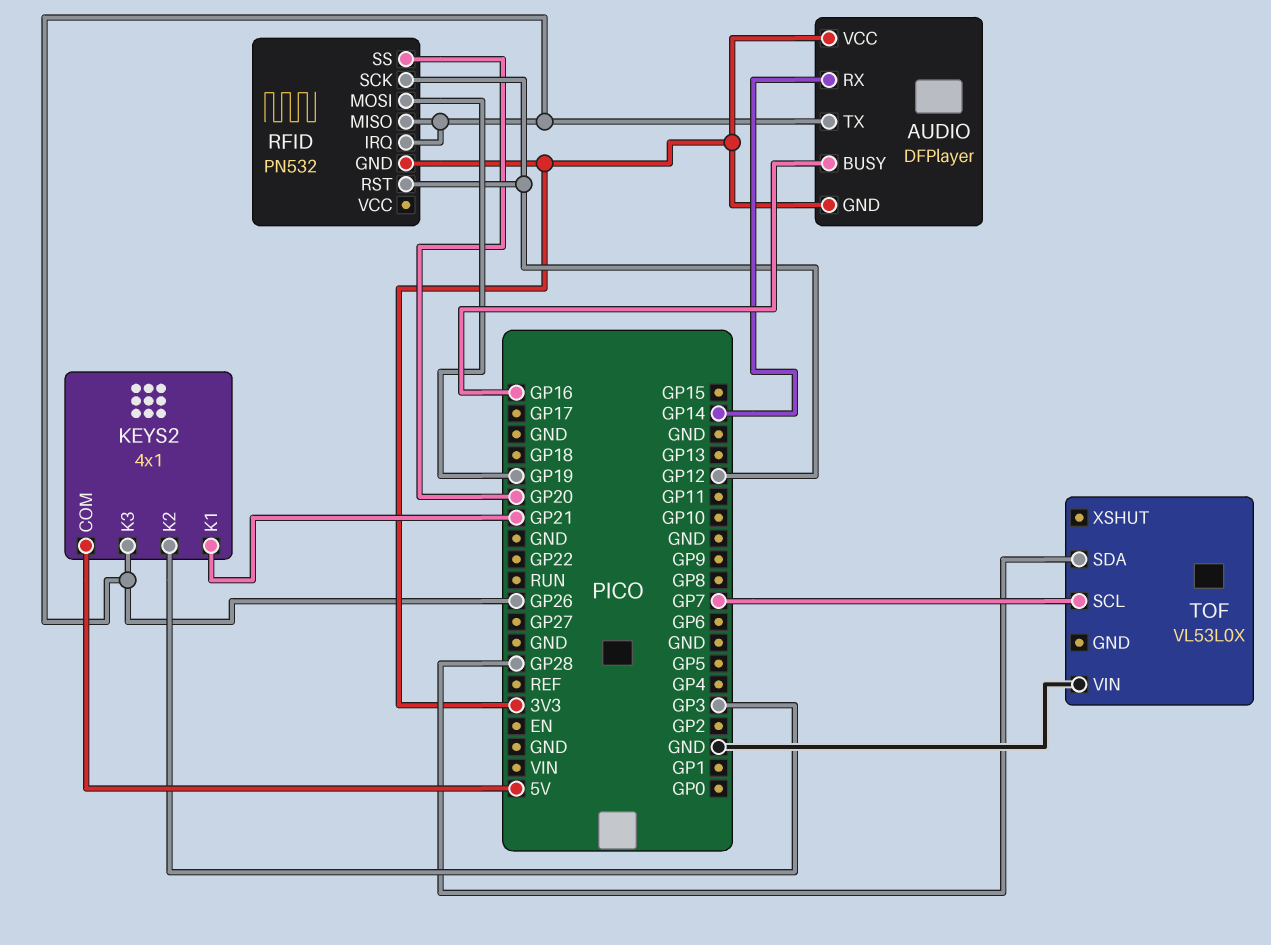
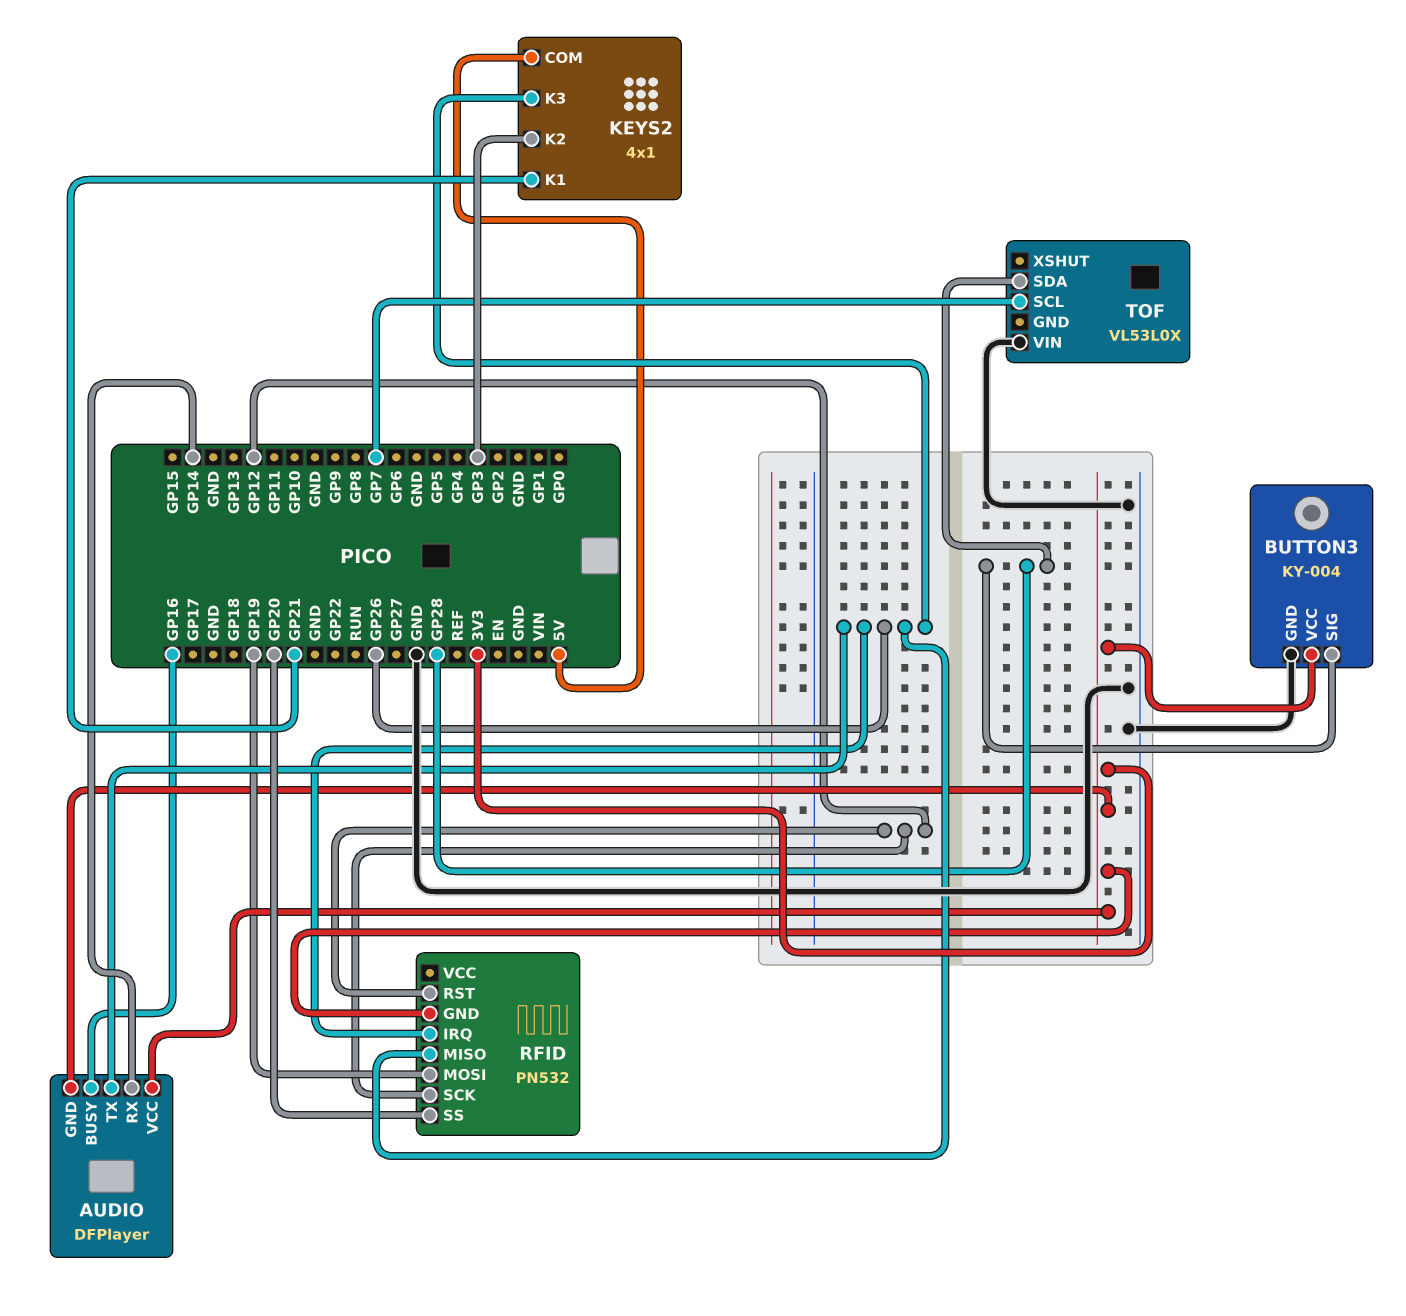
BUTTON3: none -> KY-004
BUTTON3 pin GND: none -> GND
BUTTON3 pin SIG: none -> GP28
BUTTON3 pin VCC: none -> 3V3

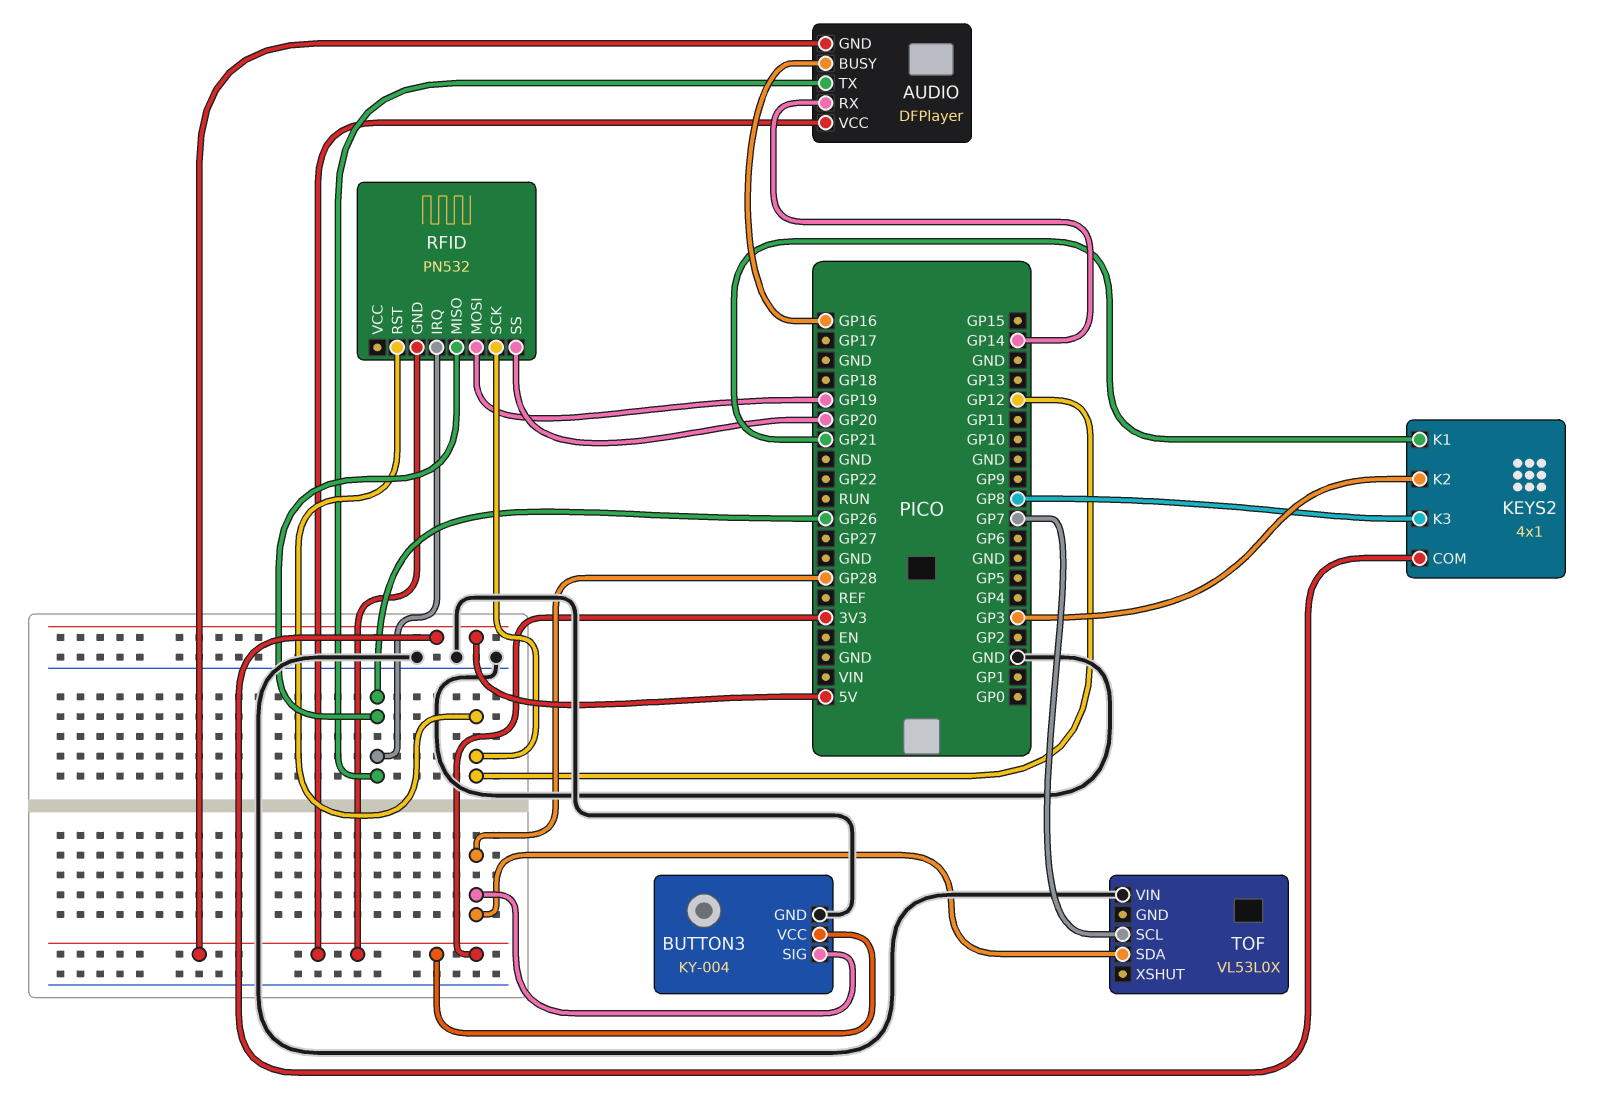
KEYS2 pin K3: GP26 -> GP8

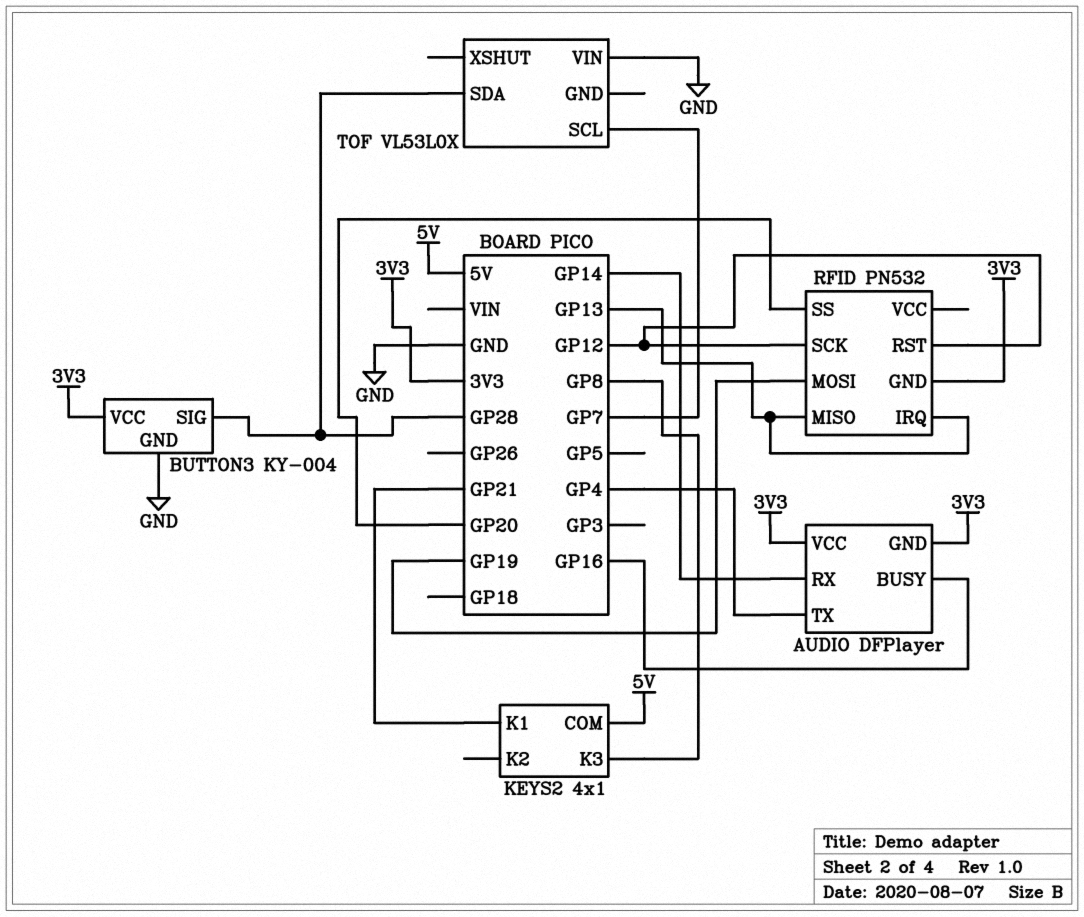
AUDIO pin TX: GP26 -> GP4
KEYS2 pin K2: GP3 -> none
RFID pin IRQ: GP26 -> GP13
RFID pin MISO: GP26 -> GP13

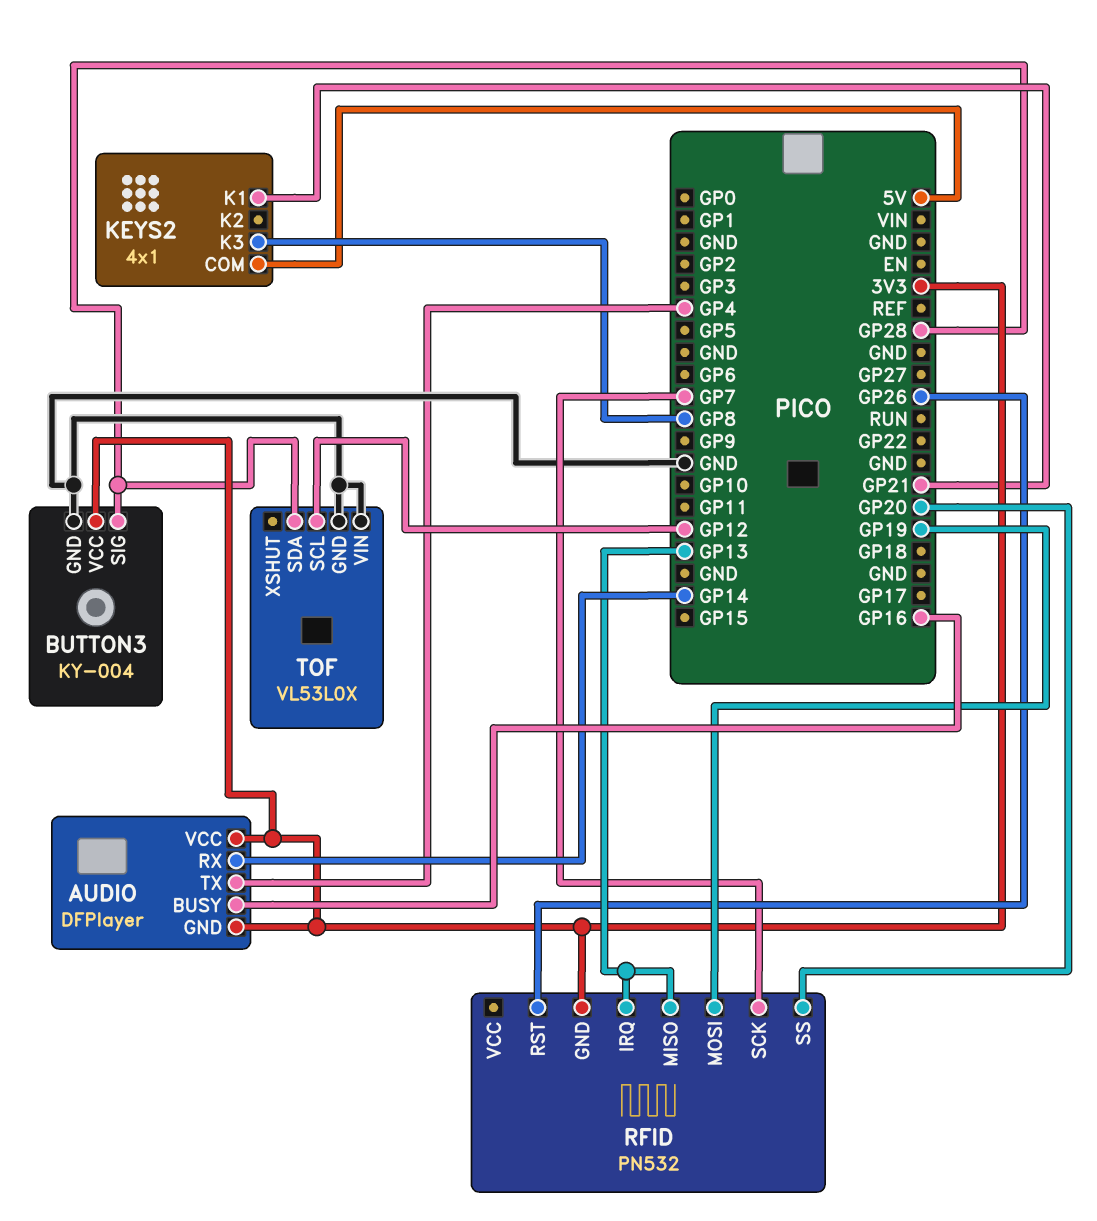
RFID pin RST: GP12 -> GP26
RFID pin SCK: GP12 -> GP7
TOF pin GND: none -> GND
TOF pin SCL: GP7 -> GP12

